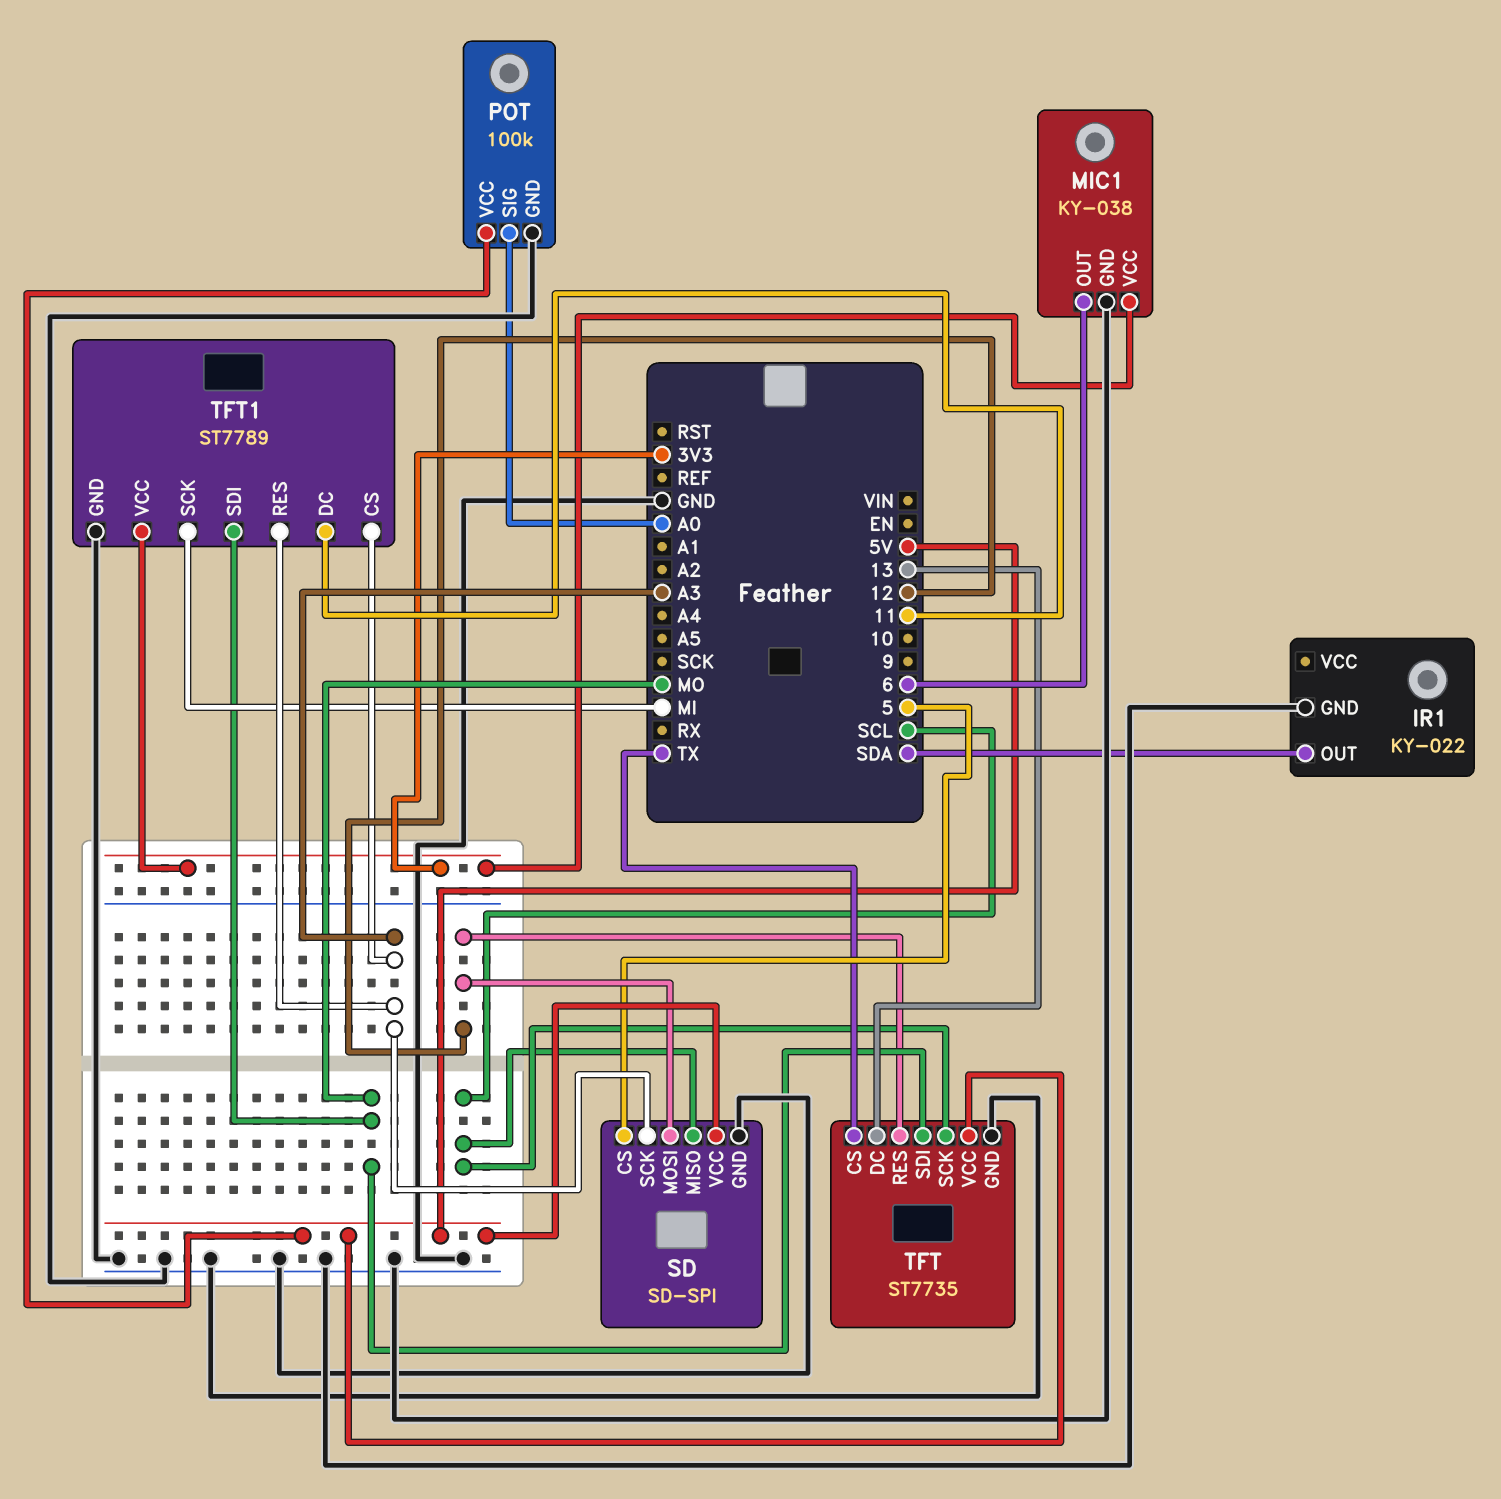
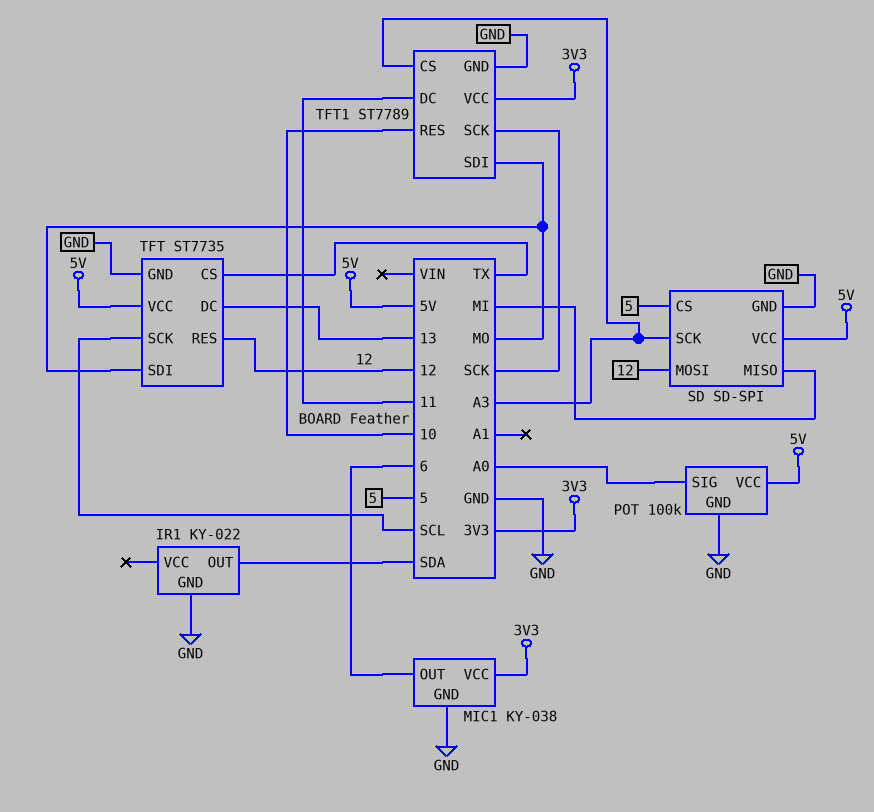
SD pin MISO: SCL -> MI
TFT1 pin RES: A3 -> 10
TFT1 pin SCK: MI -> SCK

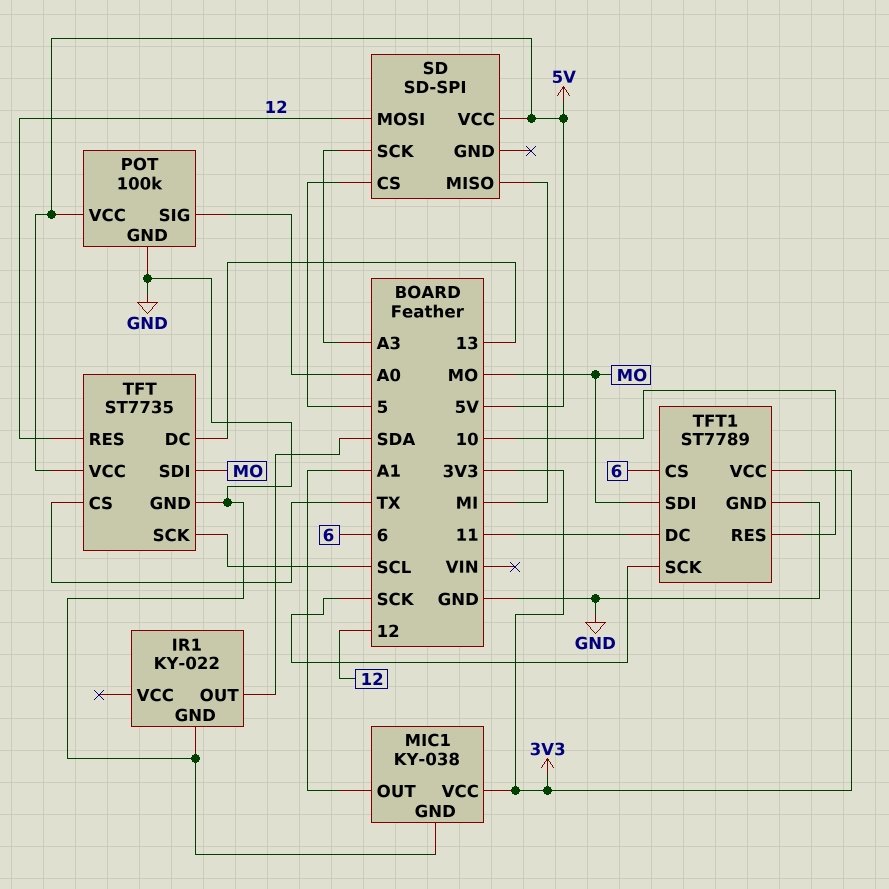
MIC1 pin OUT: 6 -> A1
SD pin GND: GND -> none
TFT1 pin CS: A3 -> 6

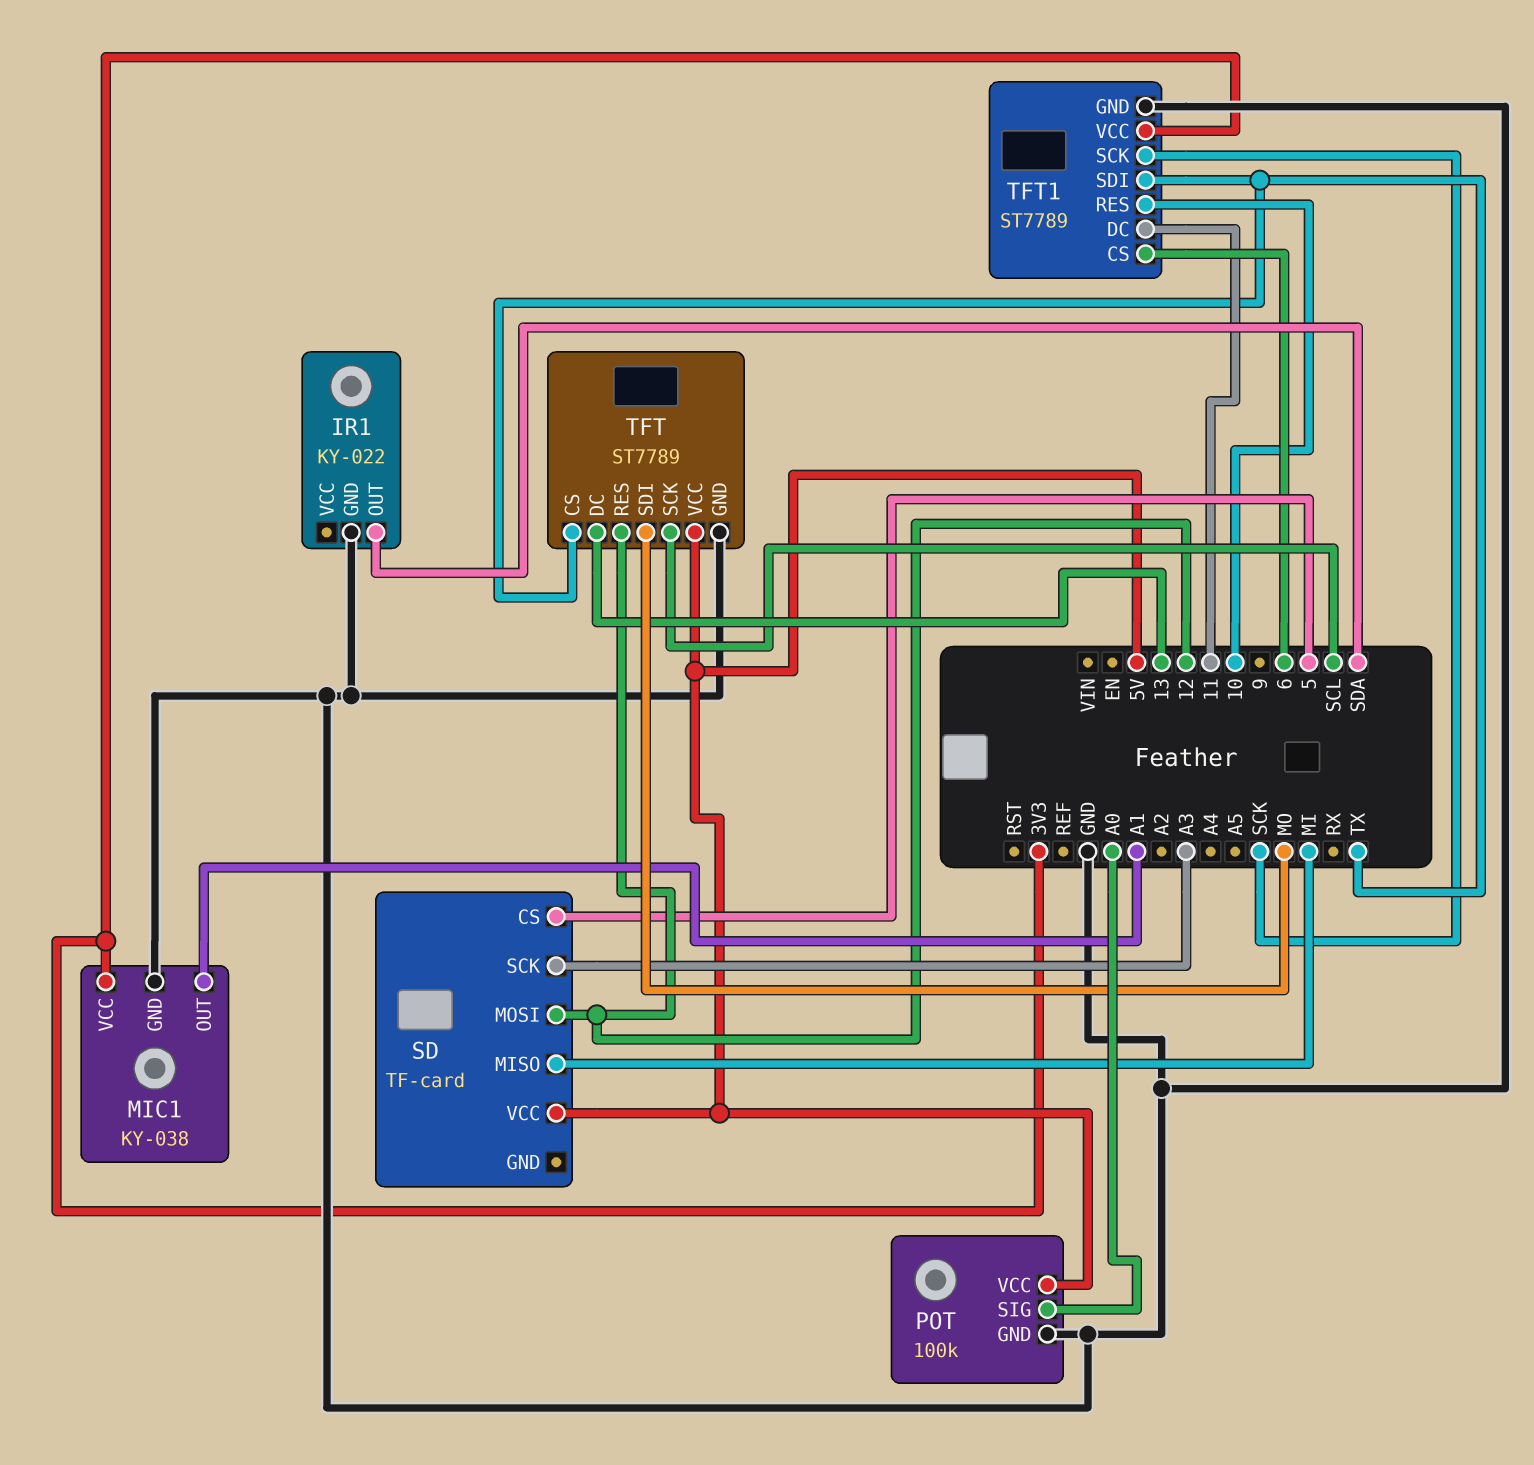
SD: SD-SPI -> TF-card
TFT: ST7735 -> ST7789
TFT1 pin SDI: MO -> TX

